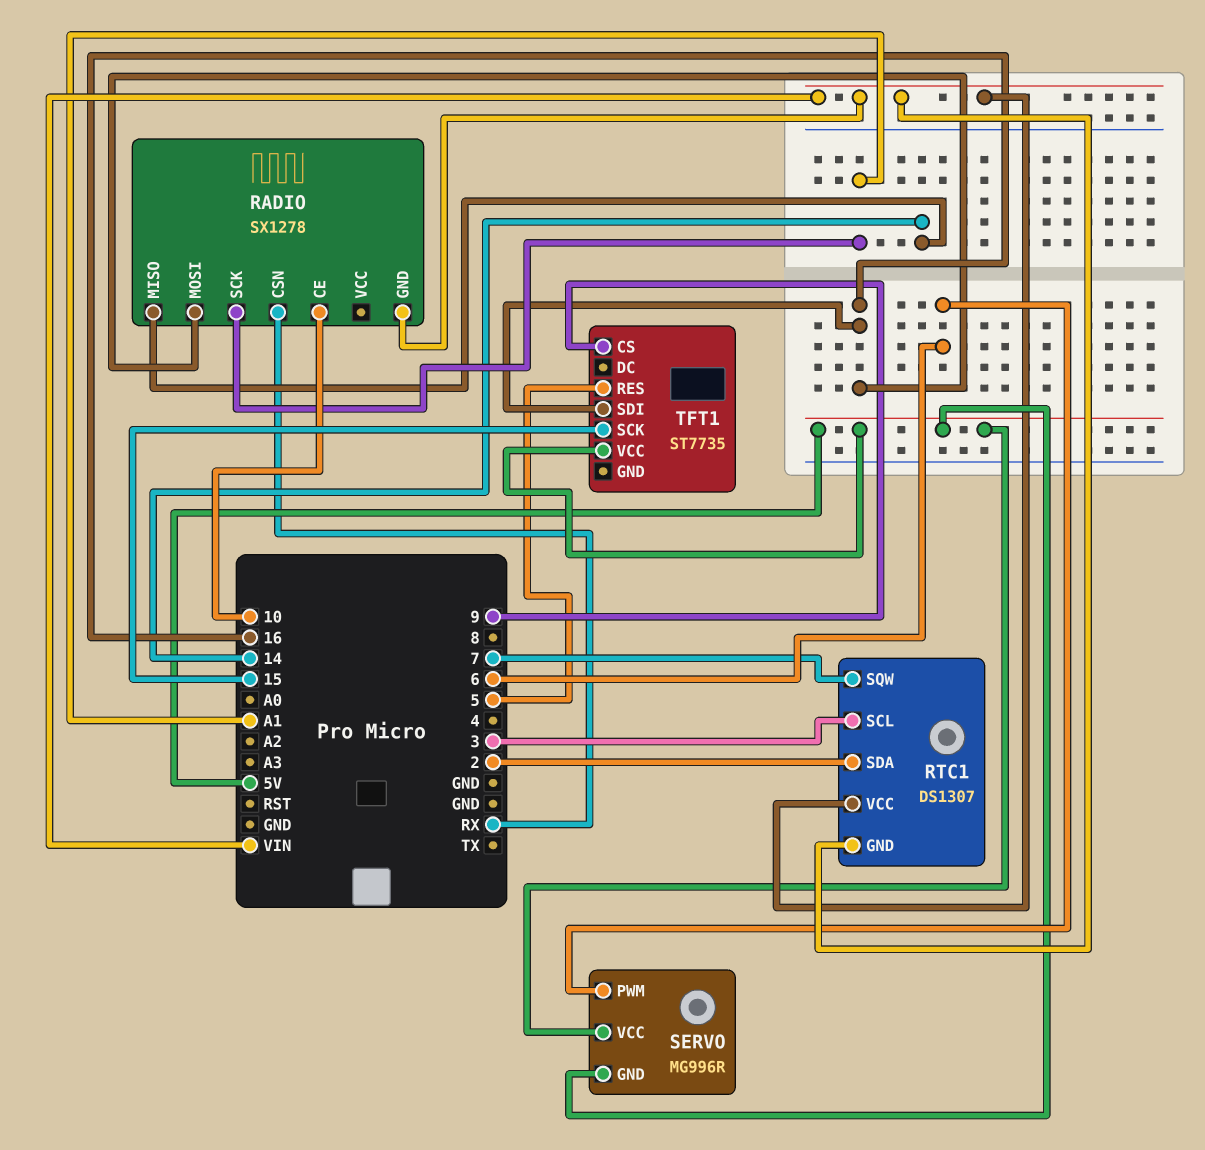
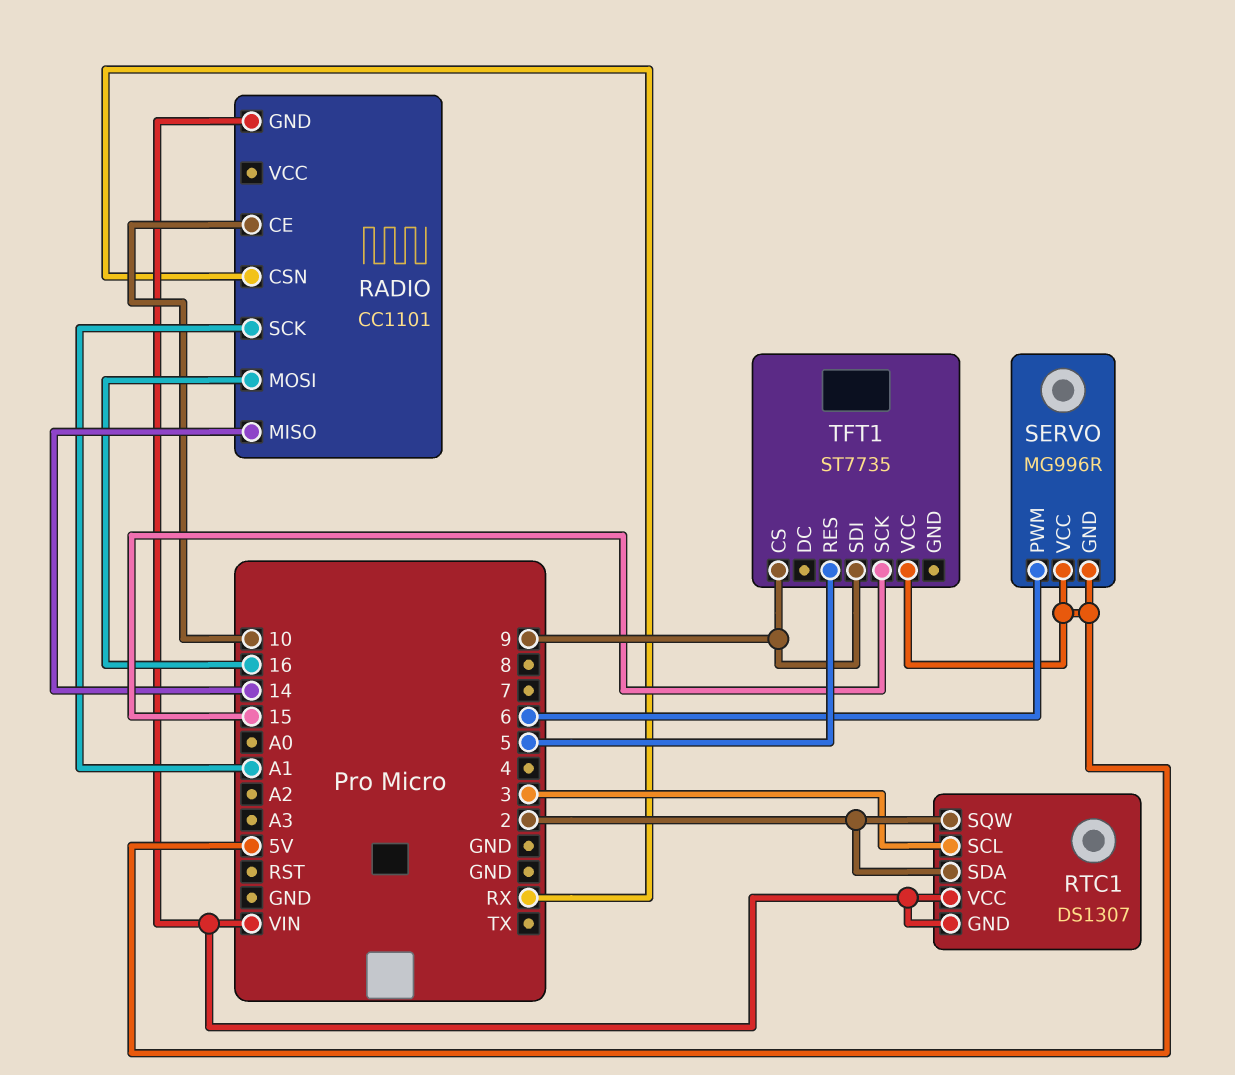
RADIO: SX1278 -> CC1101
RTC1 pin SQW: 7 -> 2
TFT1 pin SDI: 16 -> 9

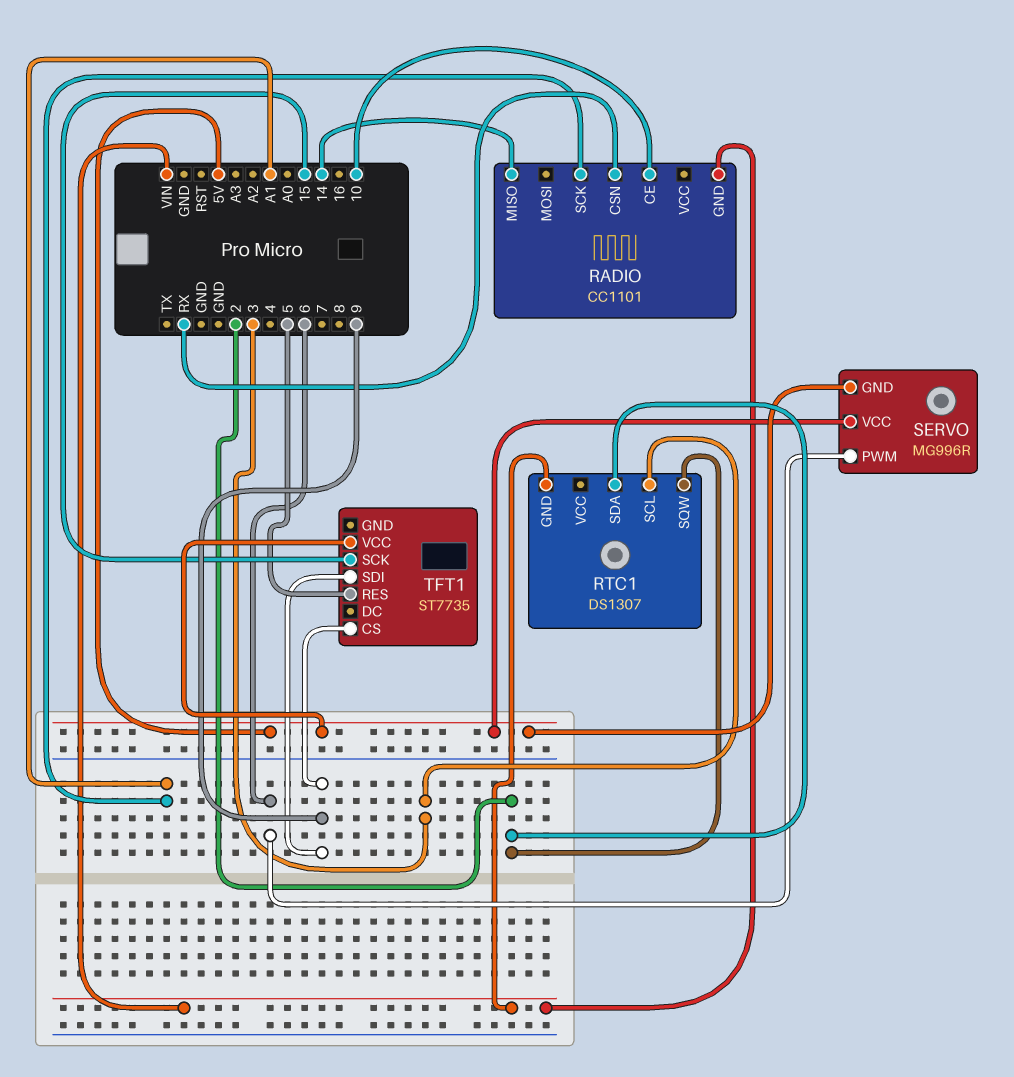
RADIO pin MOSI: 16 -> none
RTC1 pin VCC: VIN -> none

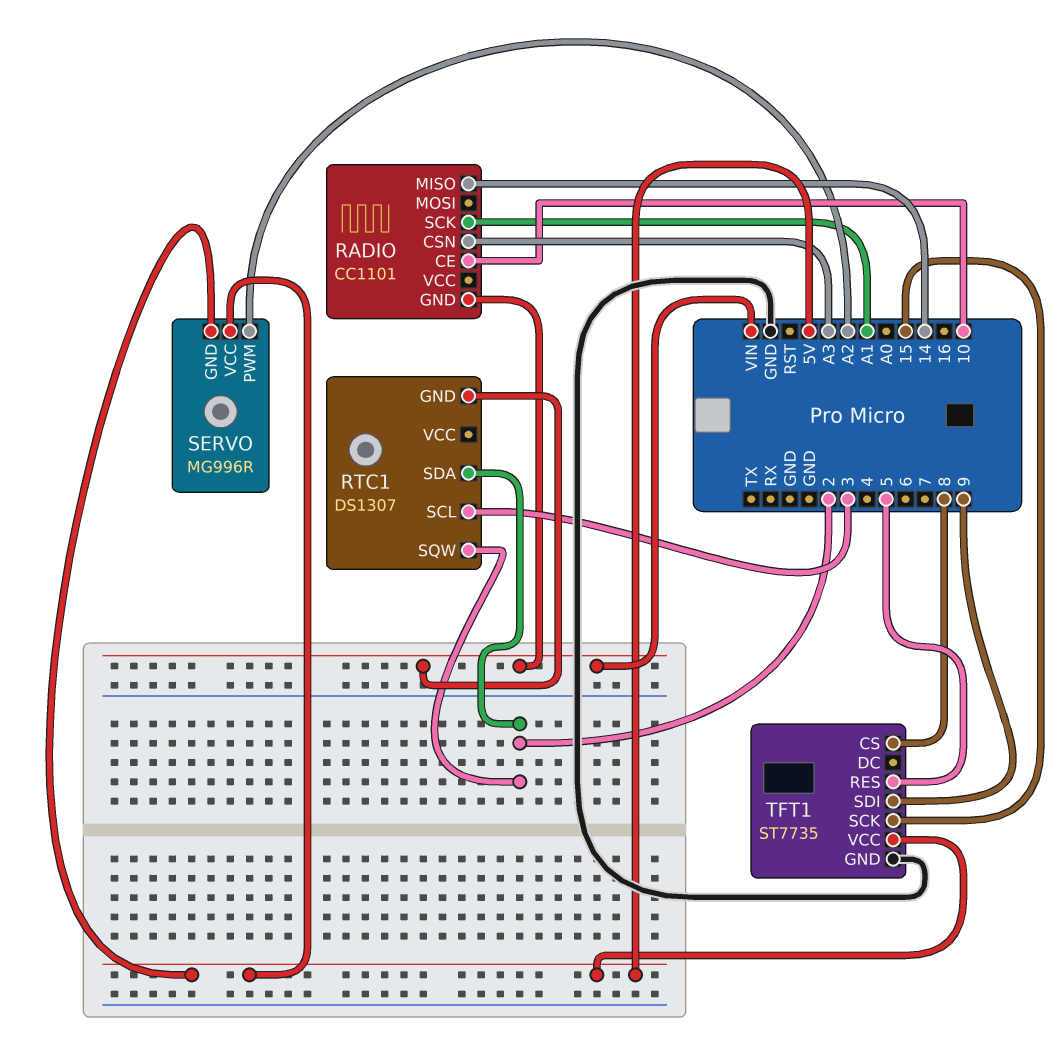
RADIO pin CSN: RX -> A3
SERVO pin PWM: 6 -> A2
TFT1 pin CS: 9 -> 8
TFT1 pin GND: none -> GND

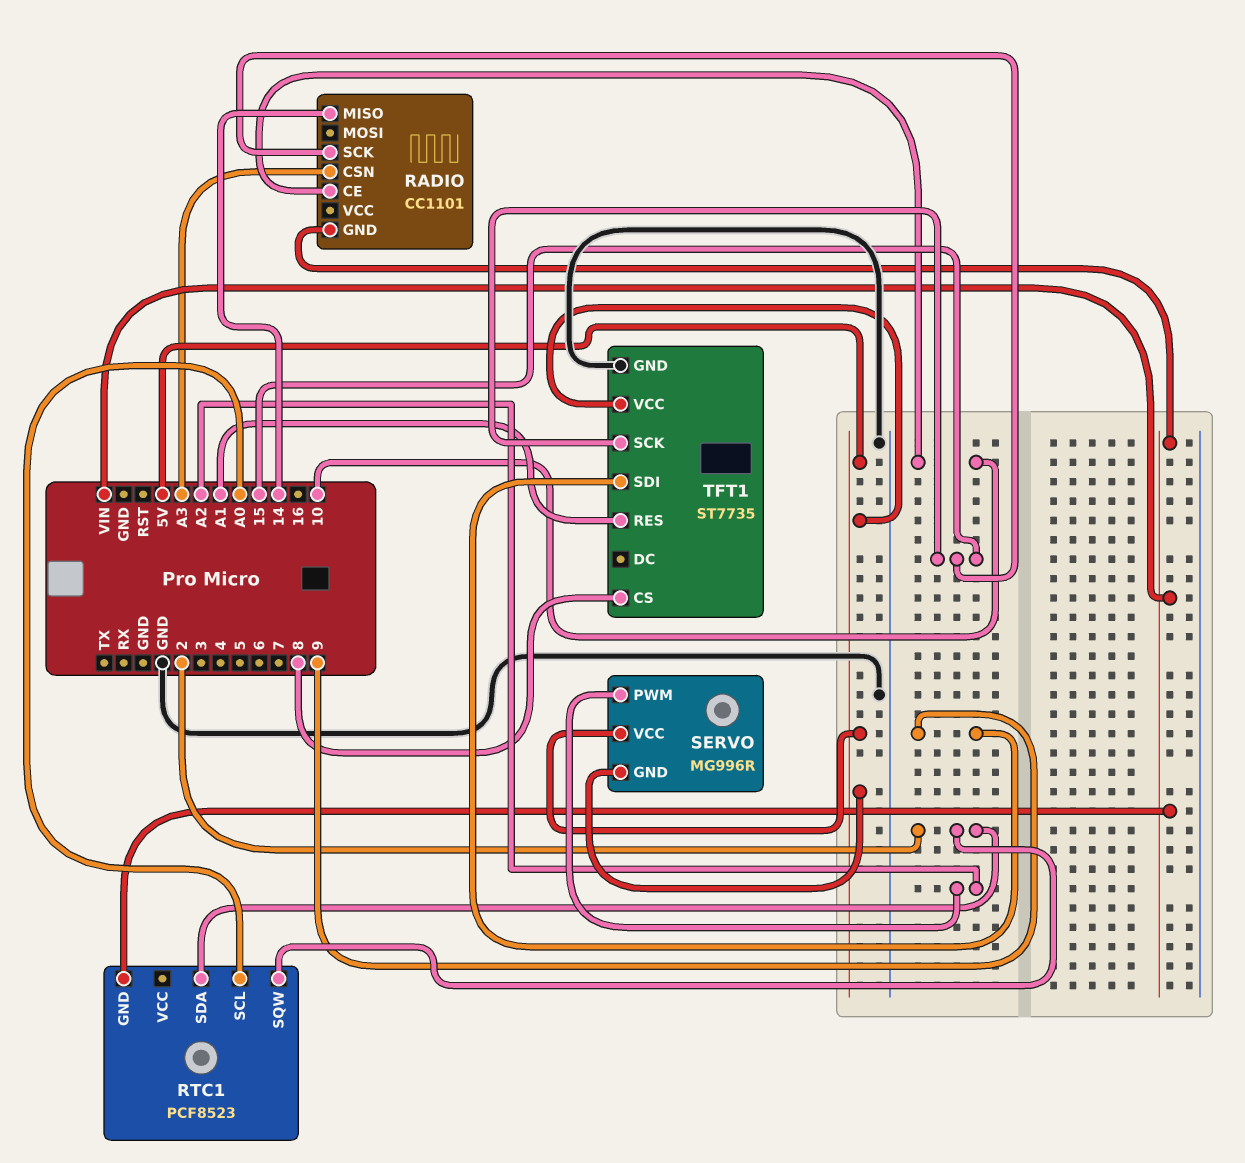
RADIO pin SCK: A1 -> 15
RTC1: DS1307 -> PCF8523
RTC1 pin SCL: 3 -> A0
TFT1 pin RES: 5 -> A1

